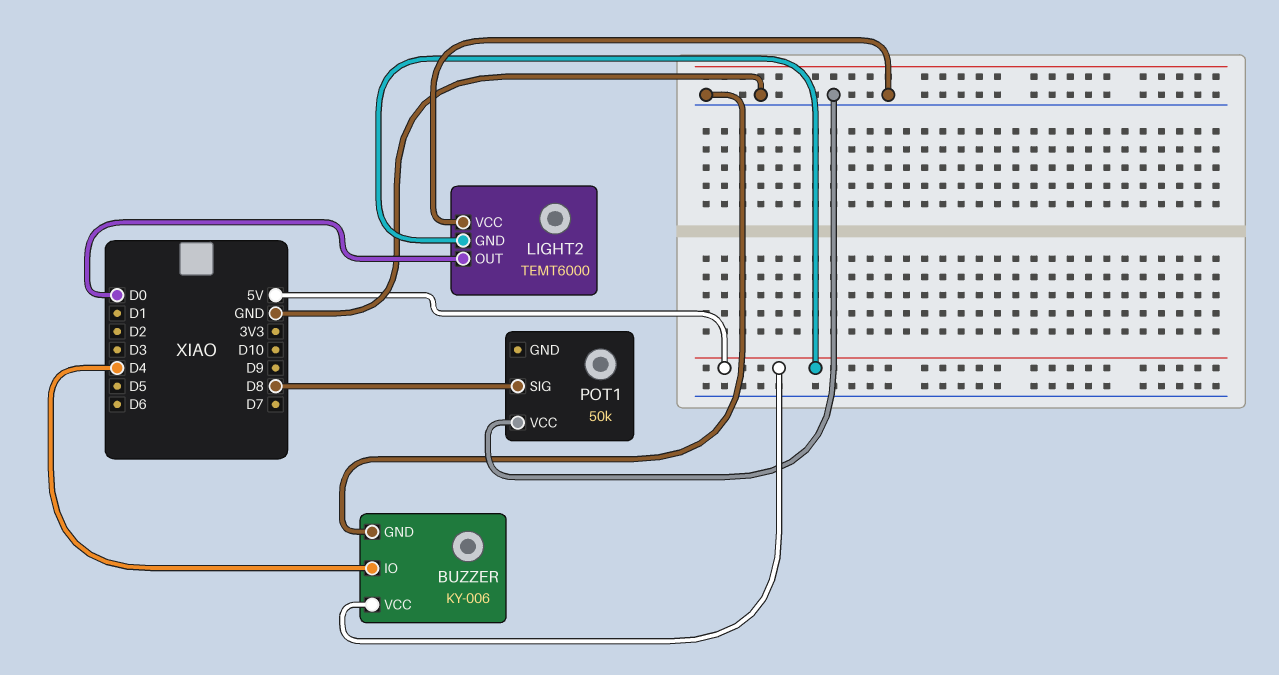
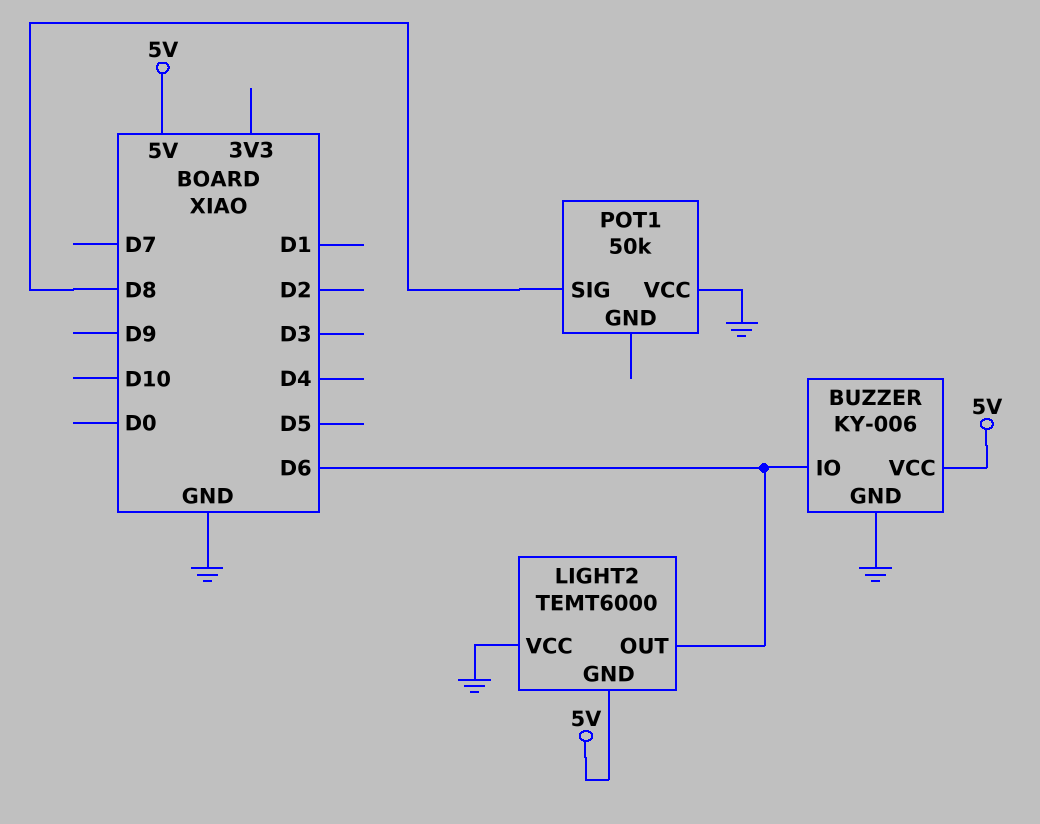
BUZZER pin IO: D4 -> D6
LIGHT2 pin OUT: D0 -> D6

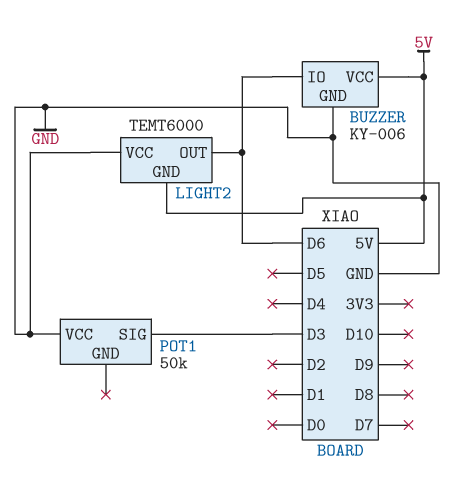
POT1 pin SIG: D8 -> D3

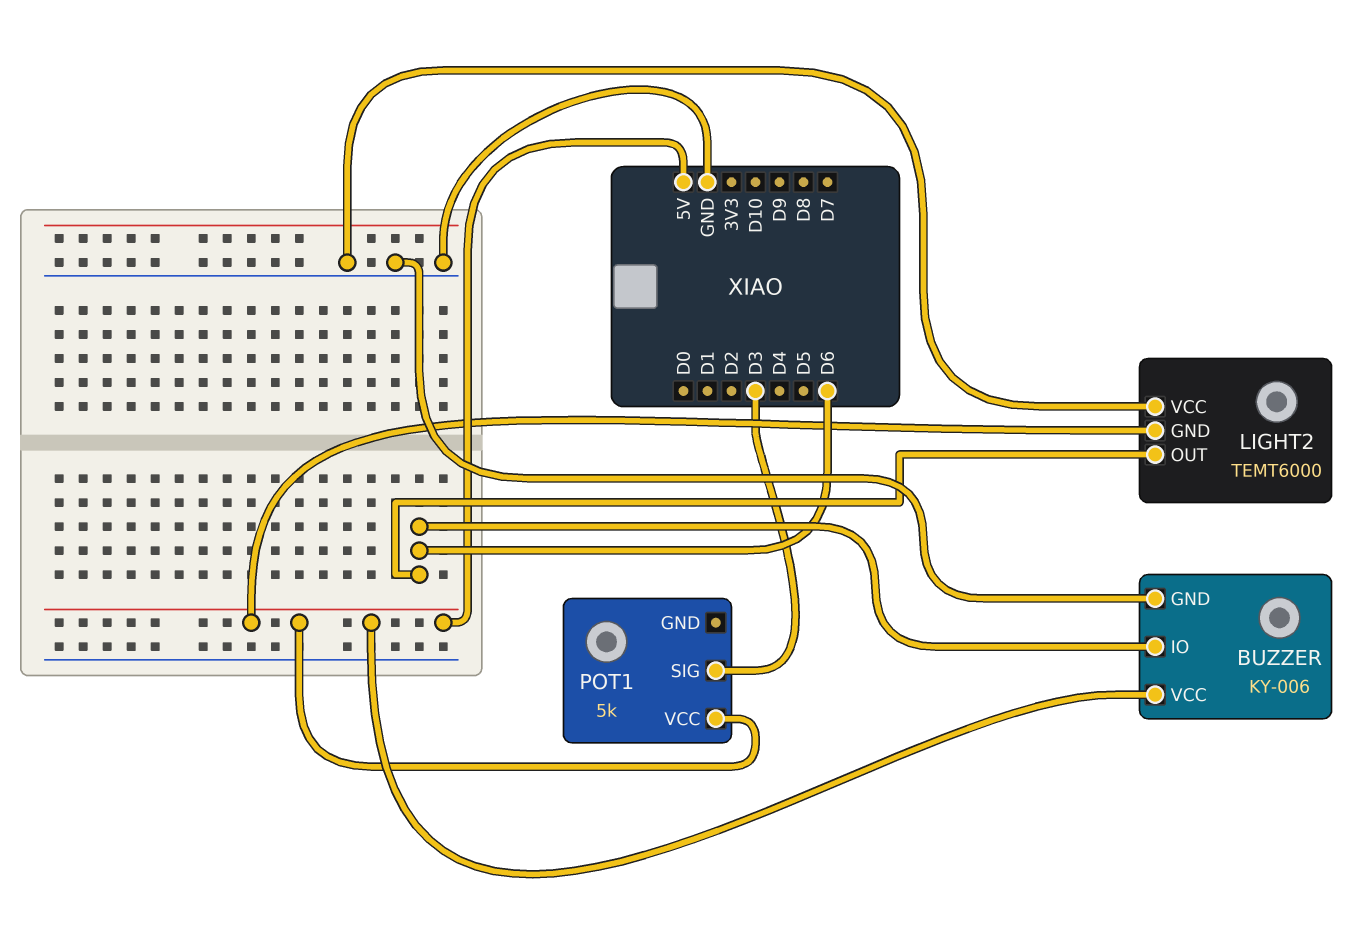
POT1: 50k -> 5k
POT1 pin VCC: GND -> 5V

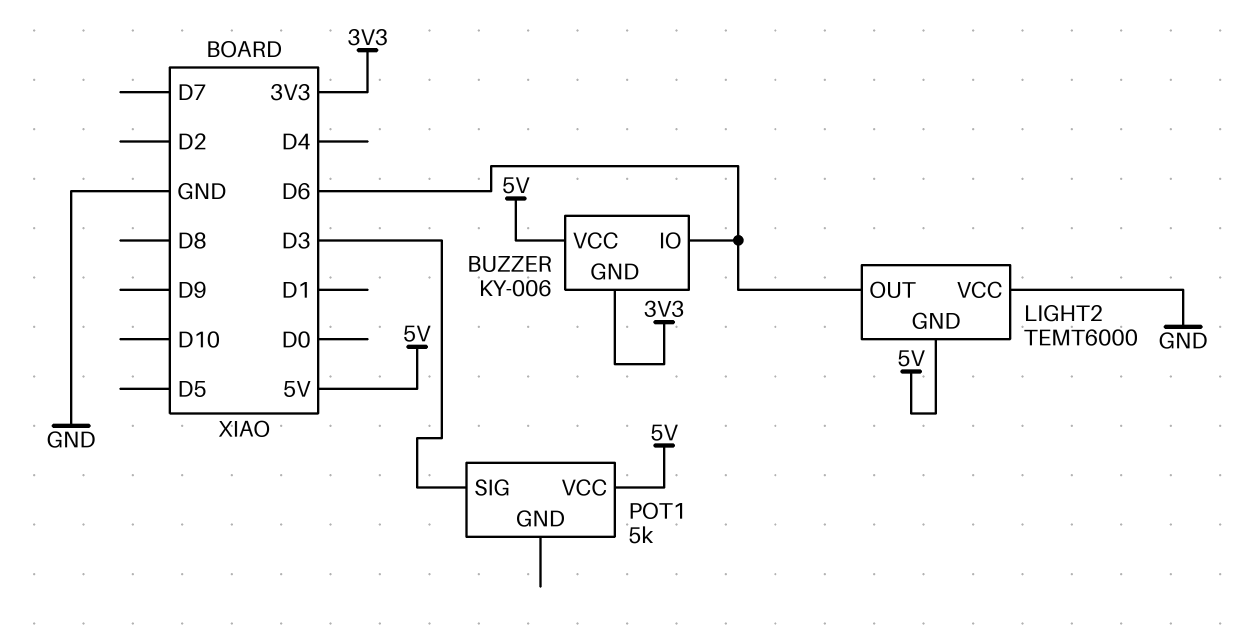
BUZZER pin GND: GND -> 3V3

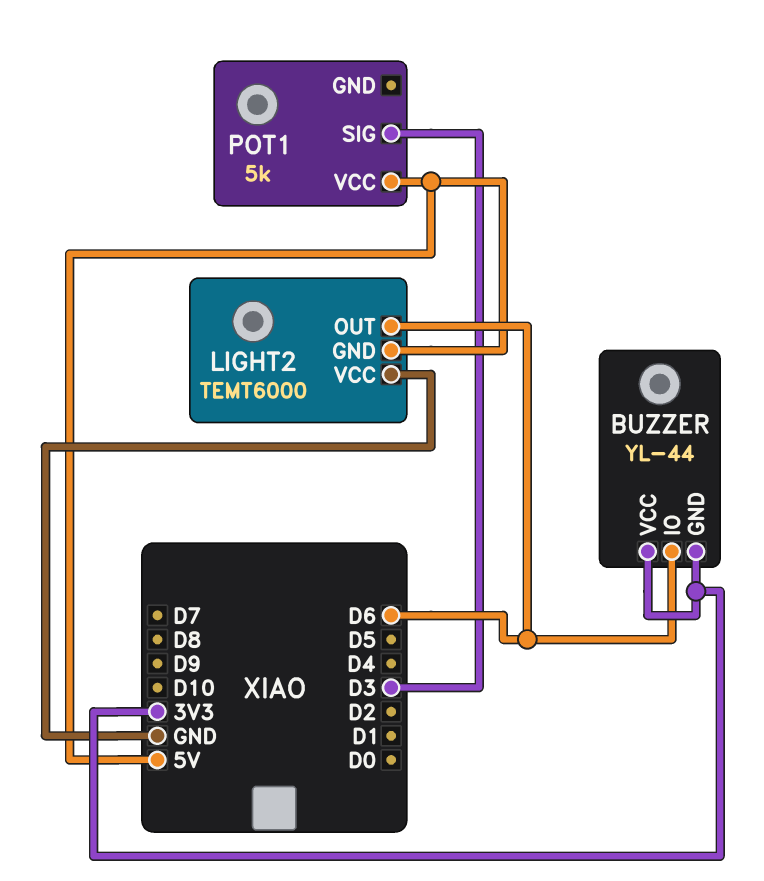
BUZZER: KY-006 -> YL-44
BUZZER pin VCC: 5V -> 3V3

